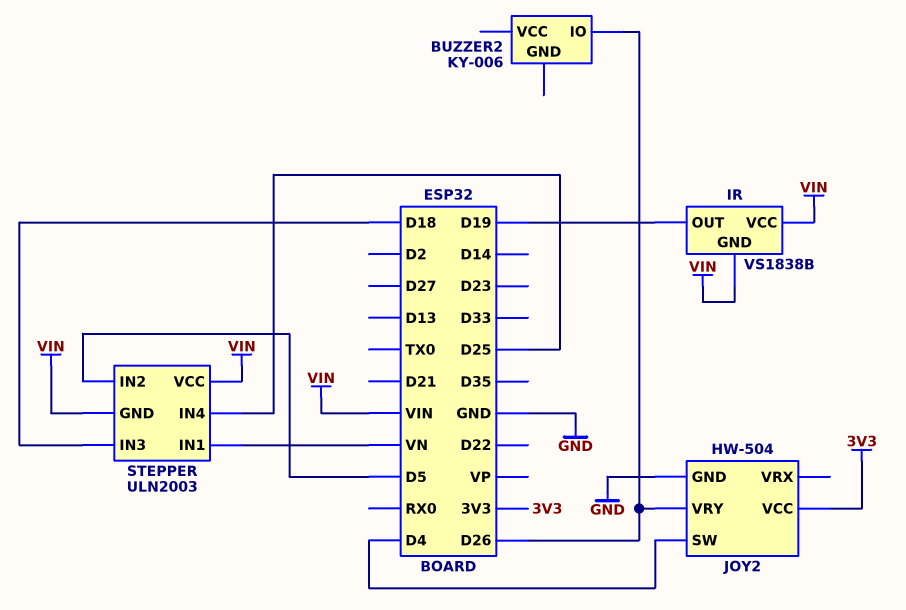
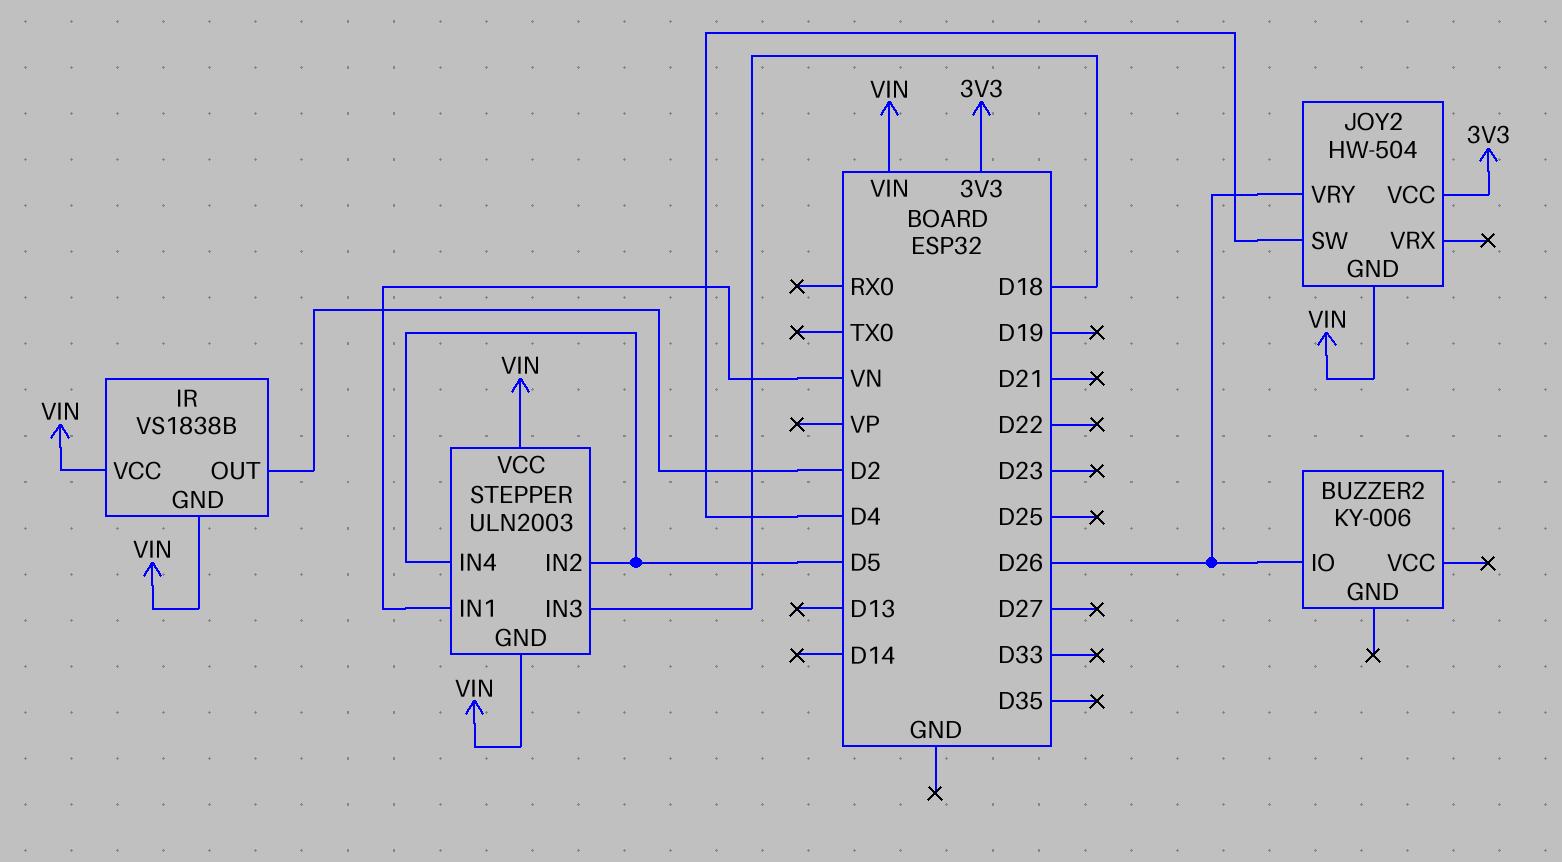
IR pin OUT: D19 -> D2
JOY2 pin GND: GND -> VIN
STEPPER pin IN4: D25 -> D5

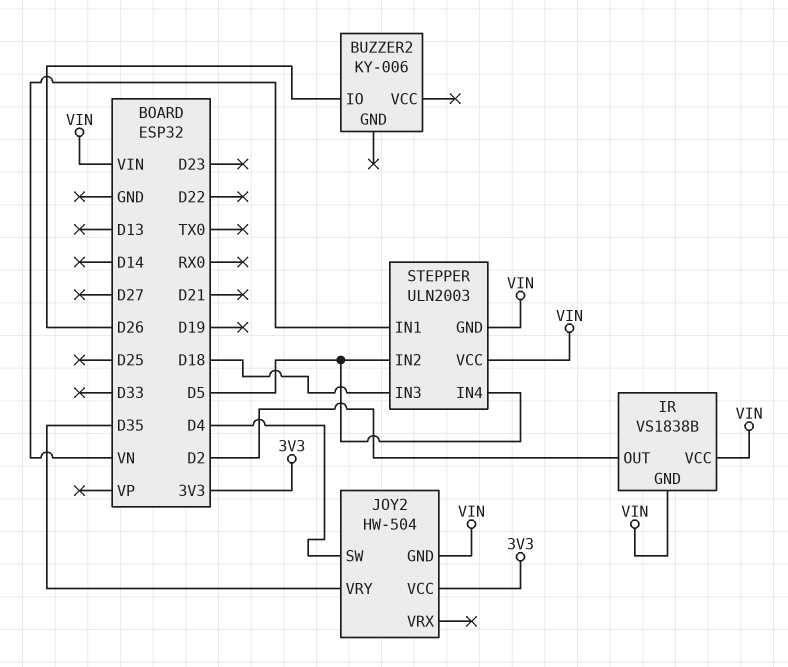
JOY2 pin VRY: D26 -> D35

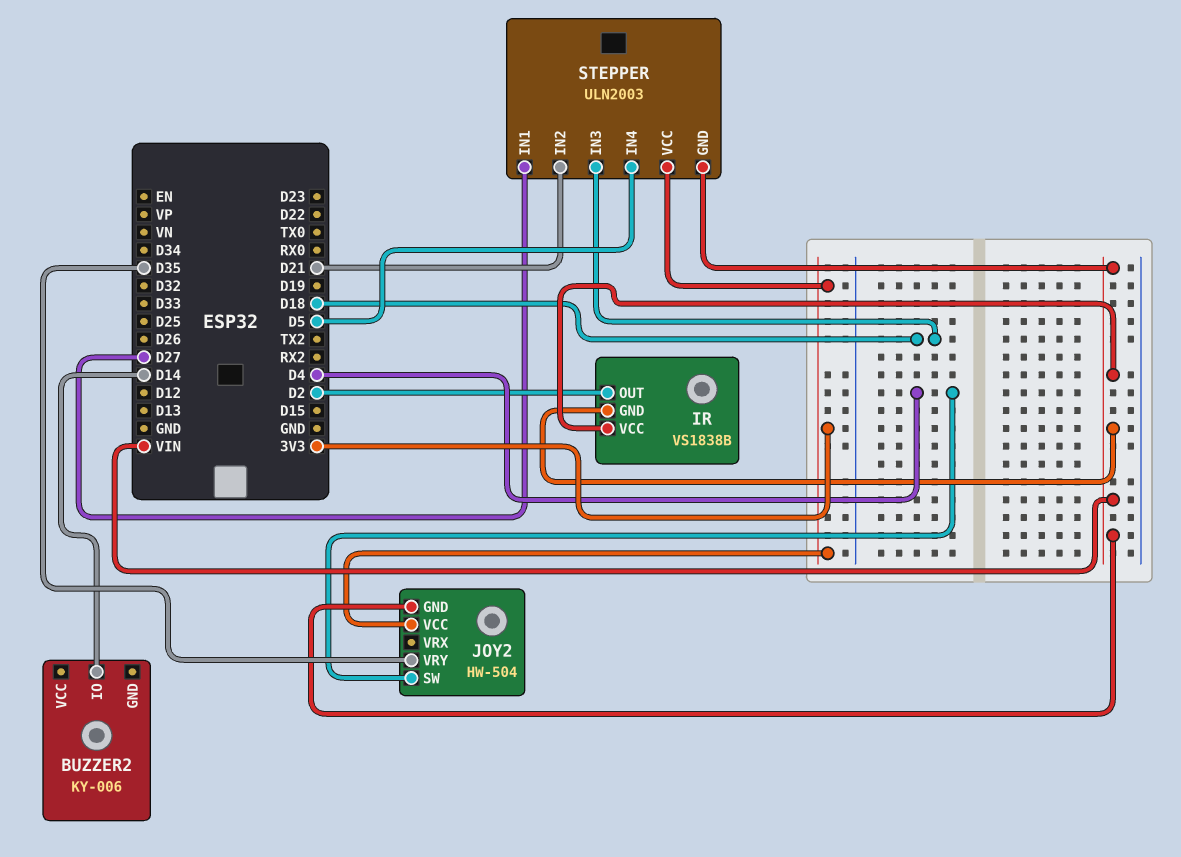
BUZZER2 pin IO: D26 -> D14
STEPPER pin IN1: VN -> D27
STEPPER pin IN2: D5 -> D21
STEPPER pin VCC: VIN -> 3V3

